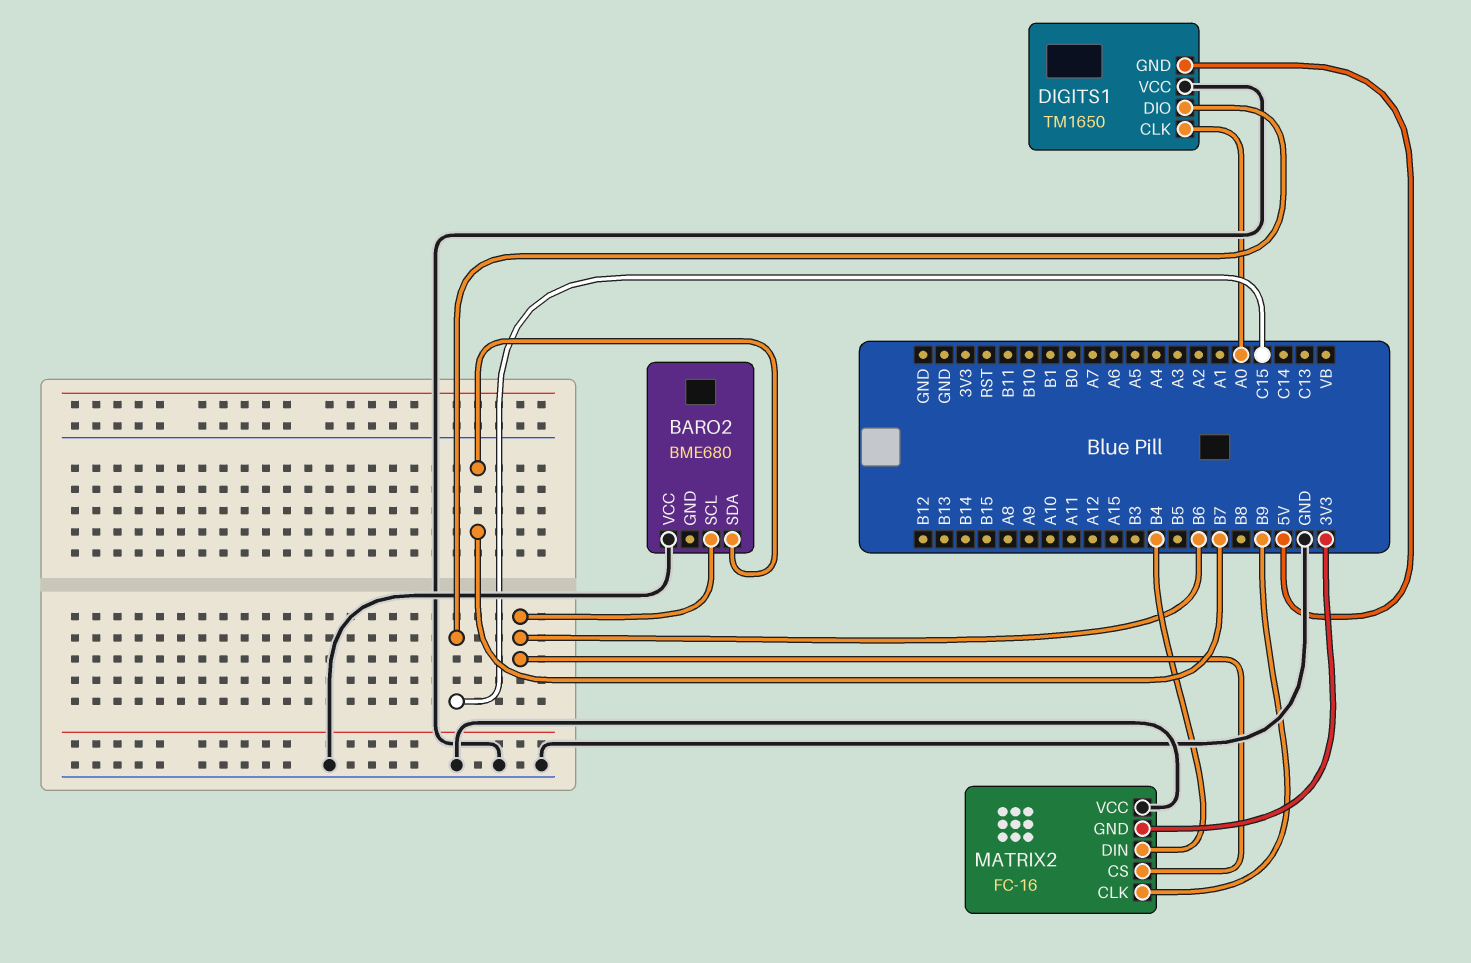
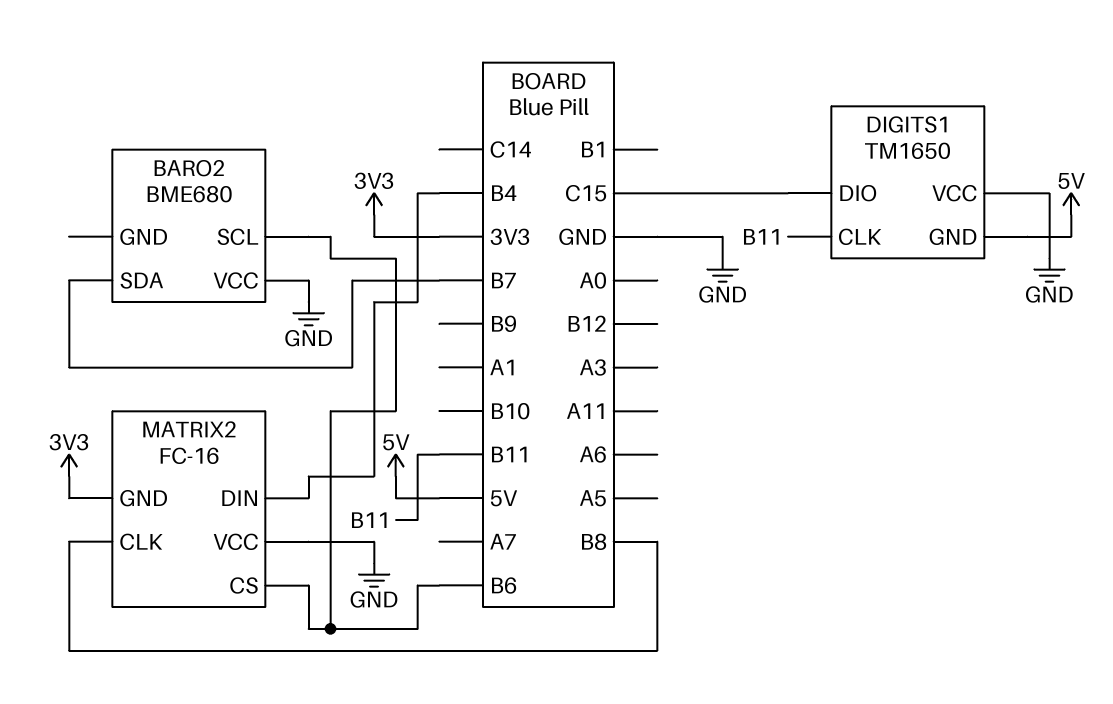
DIGITS1 pin CLK: A0 -> B11
MATRIX2 pin CLK: B9 -> B8

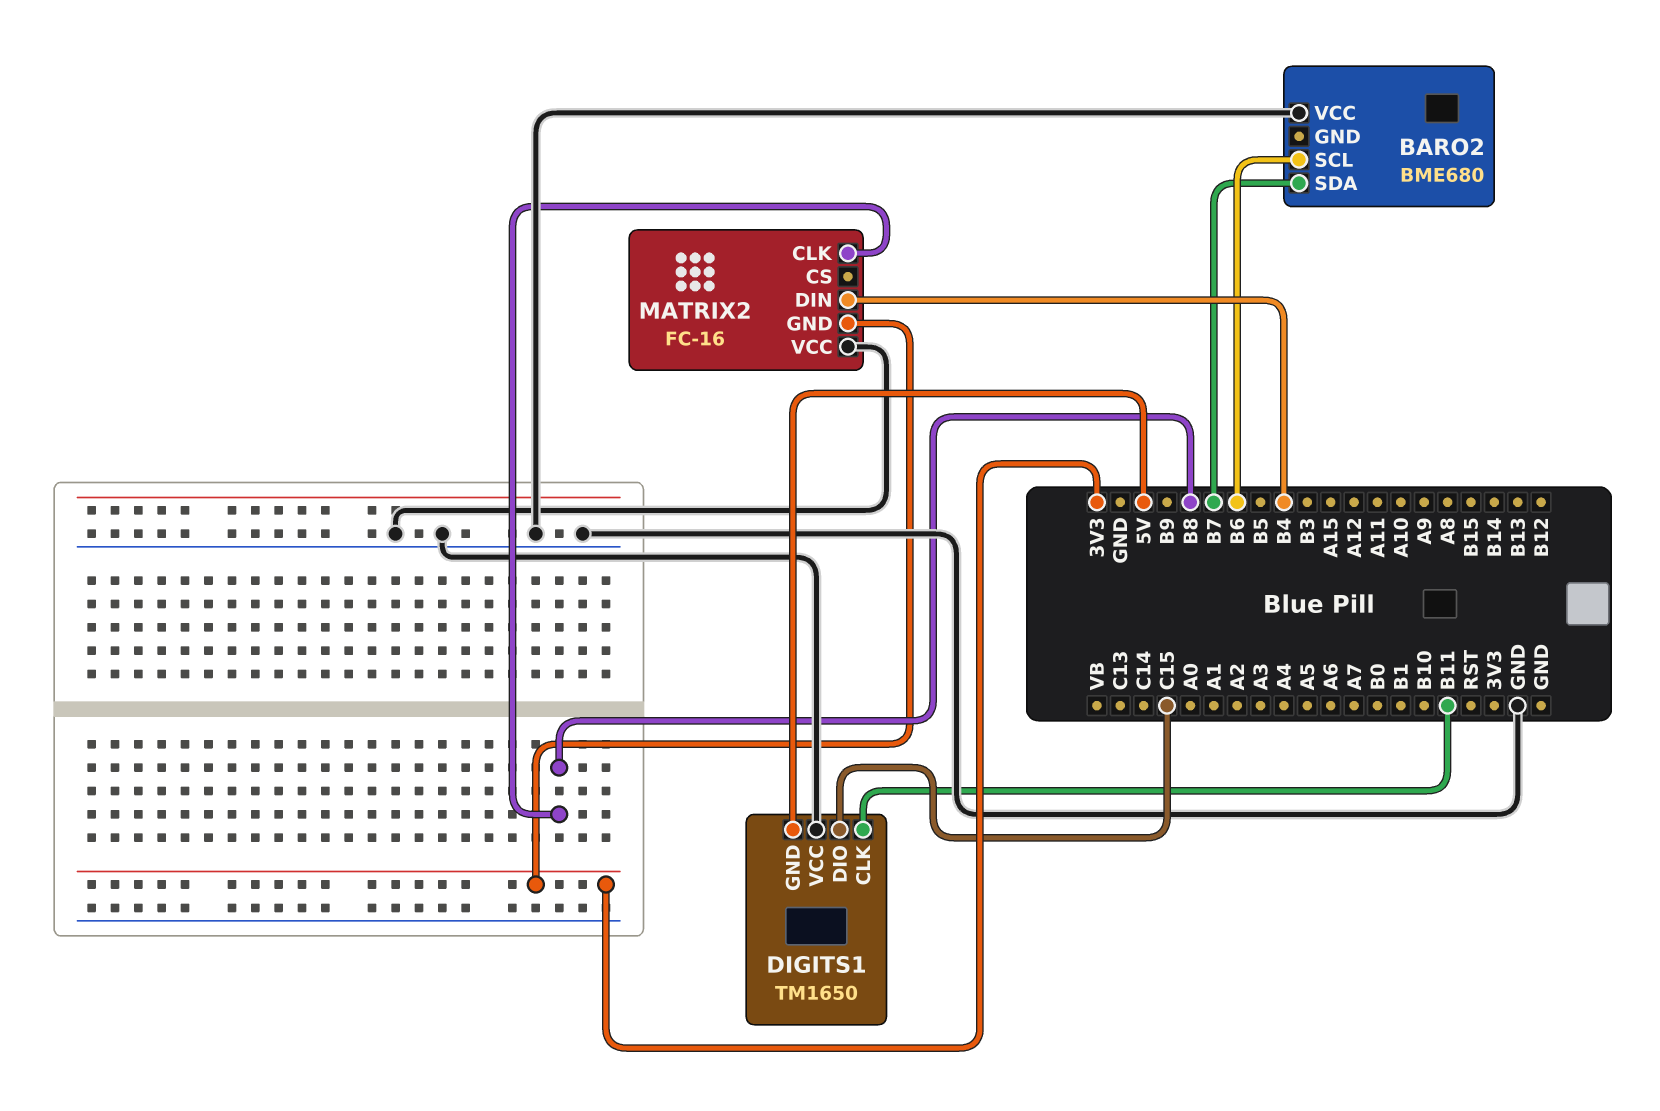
MATRIX2 pin CS: B6 -> none

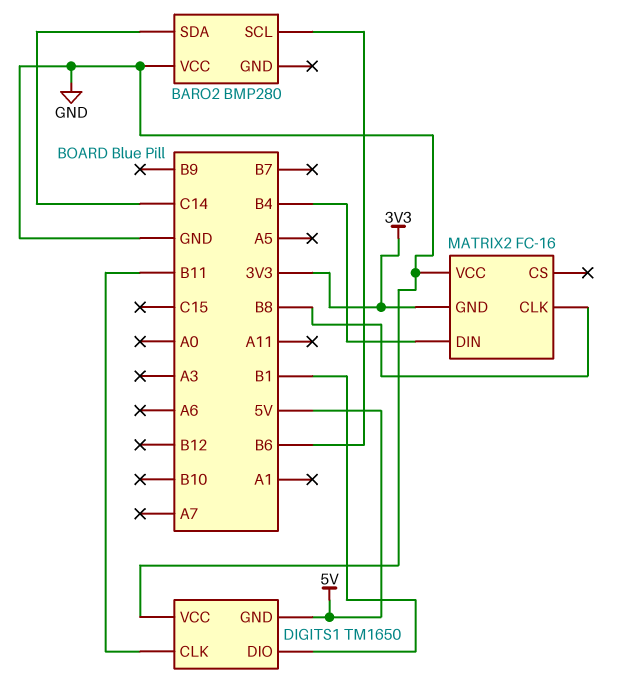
BARO2: BME680 -> BMP280
BARO2 pin SDA: B7 -> C14
DIGITS1 pin DIO: C15 -> B1

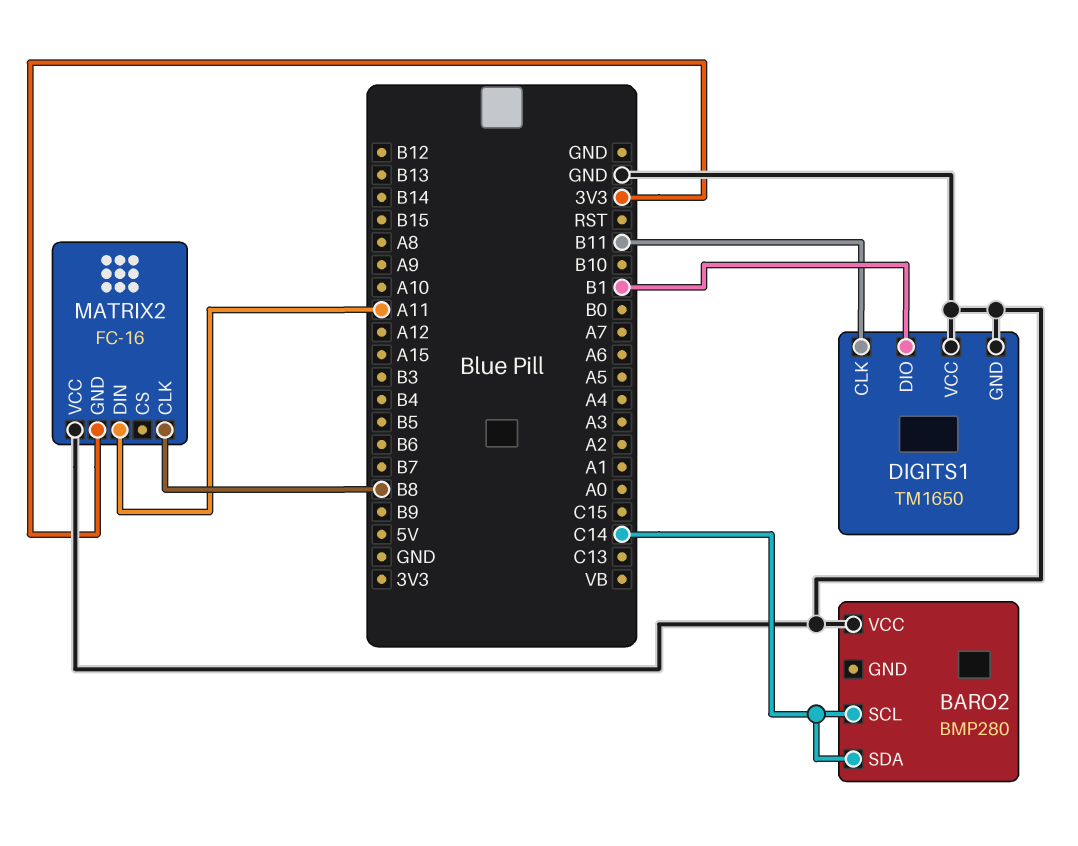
BARO2 pin SCL: B6 -> C14
DIGITS1 pin GND: 5V -> GND
MATRIX2 pin DIN: B4 -> A11

